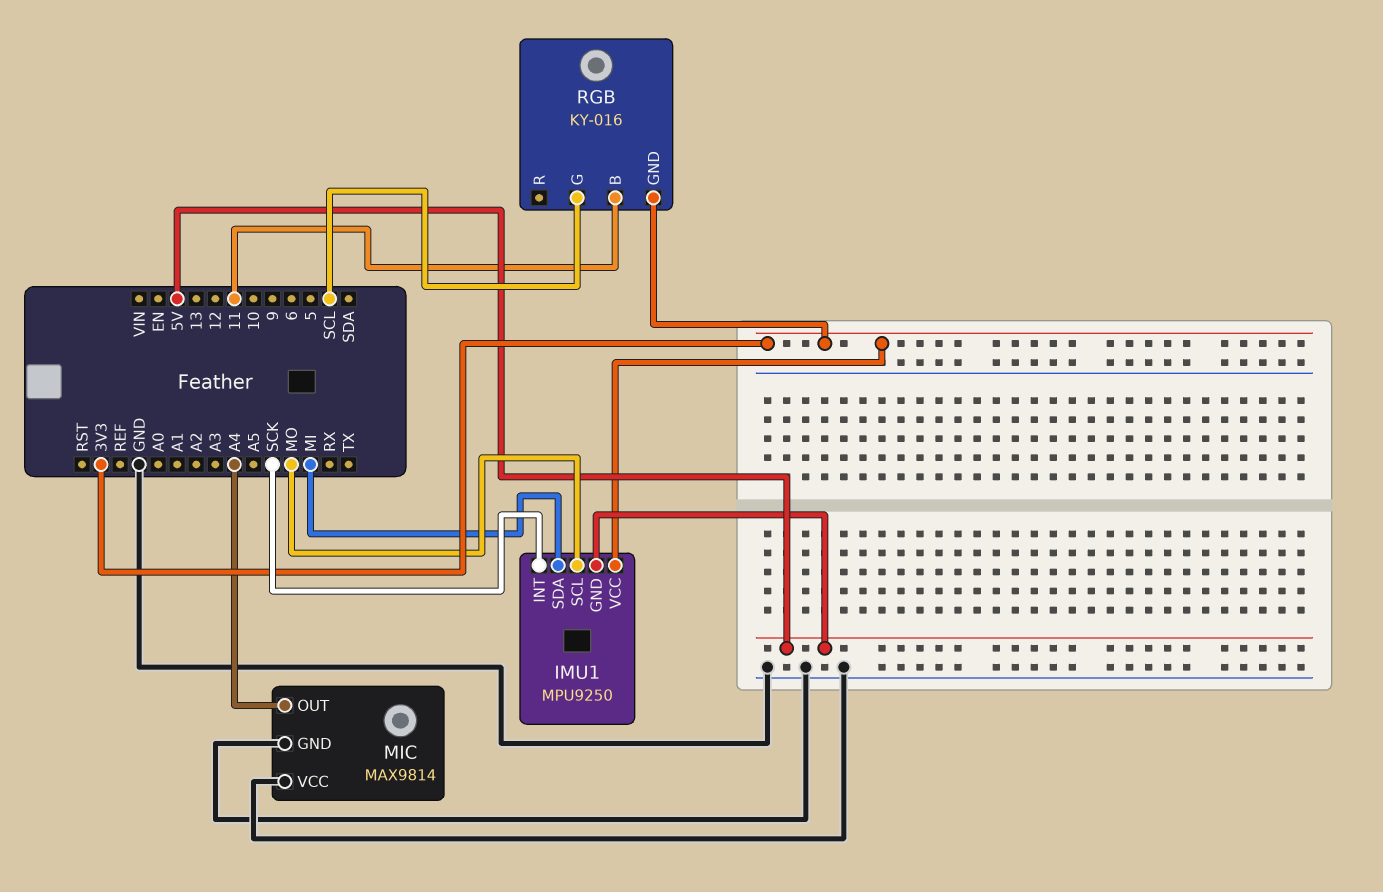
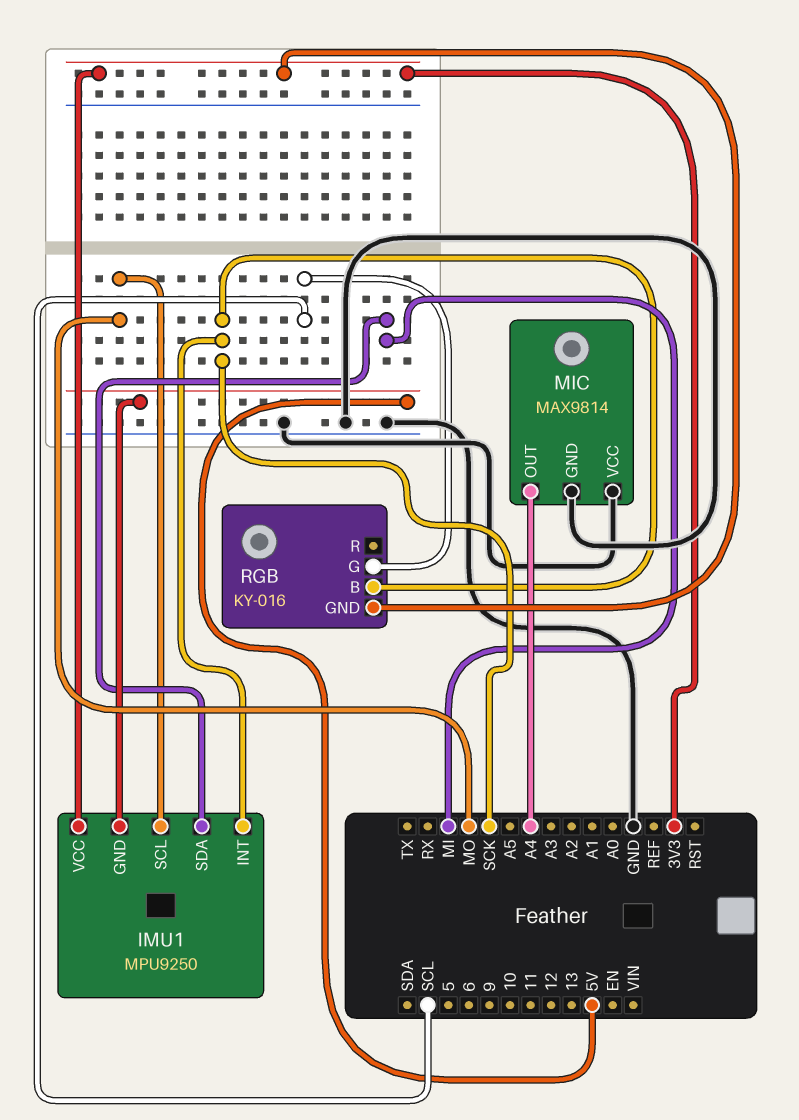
RGB pin B: 11 -> SCK

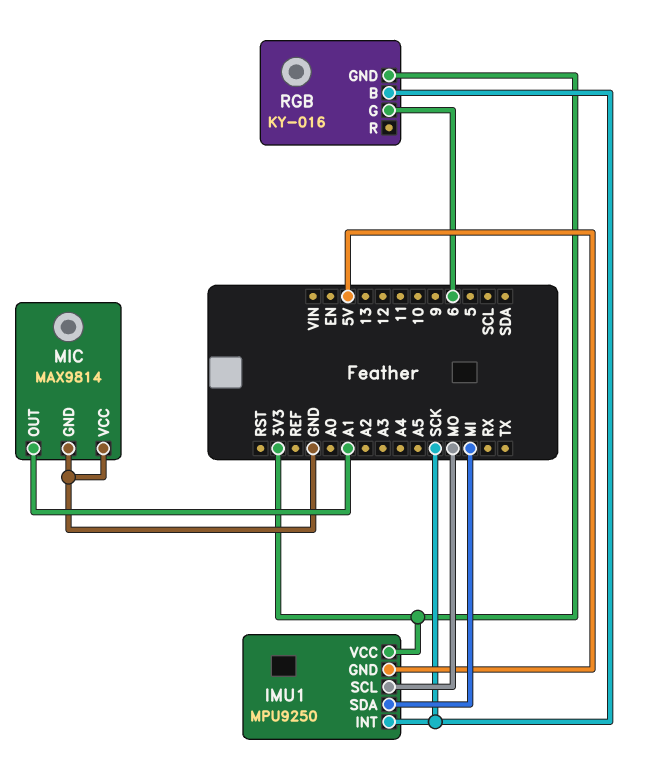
MIC pin OUT: A4 -> A1
RGB pin G: SCL -> 6

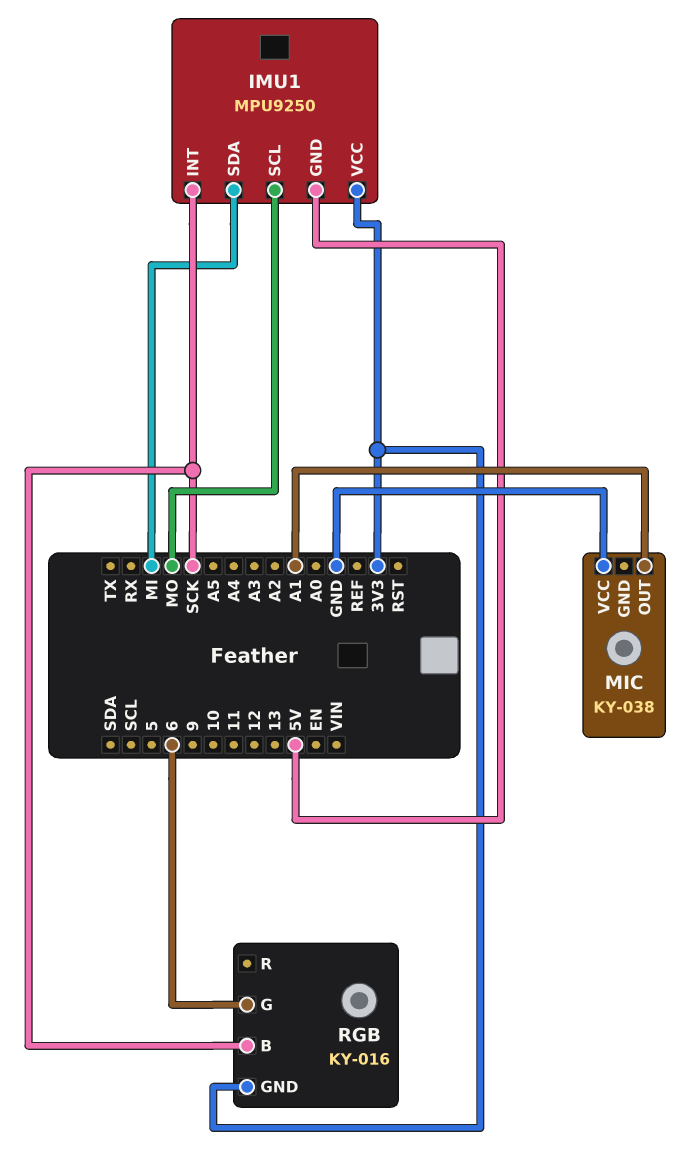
MIC: MAX9814 -> KY-038
MIC pin GND: GND -> none

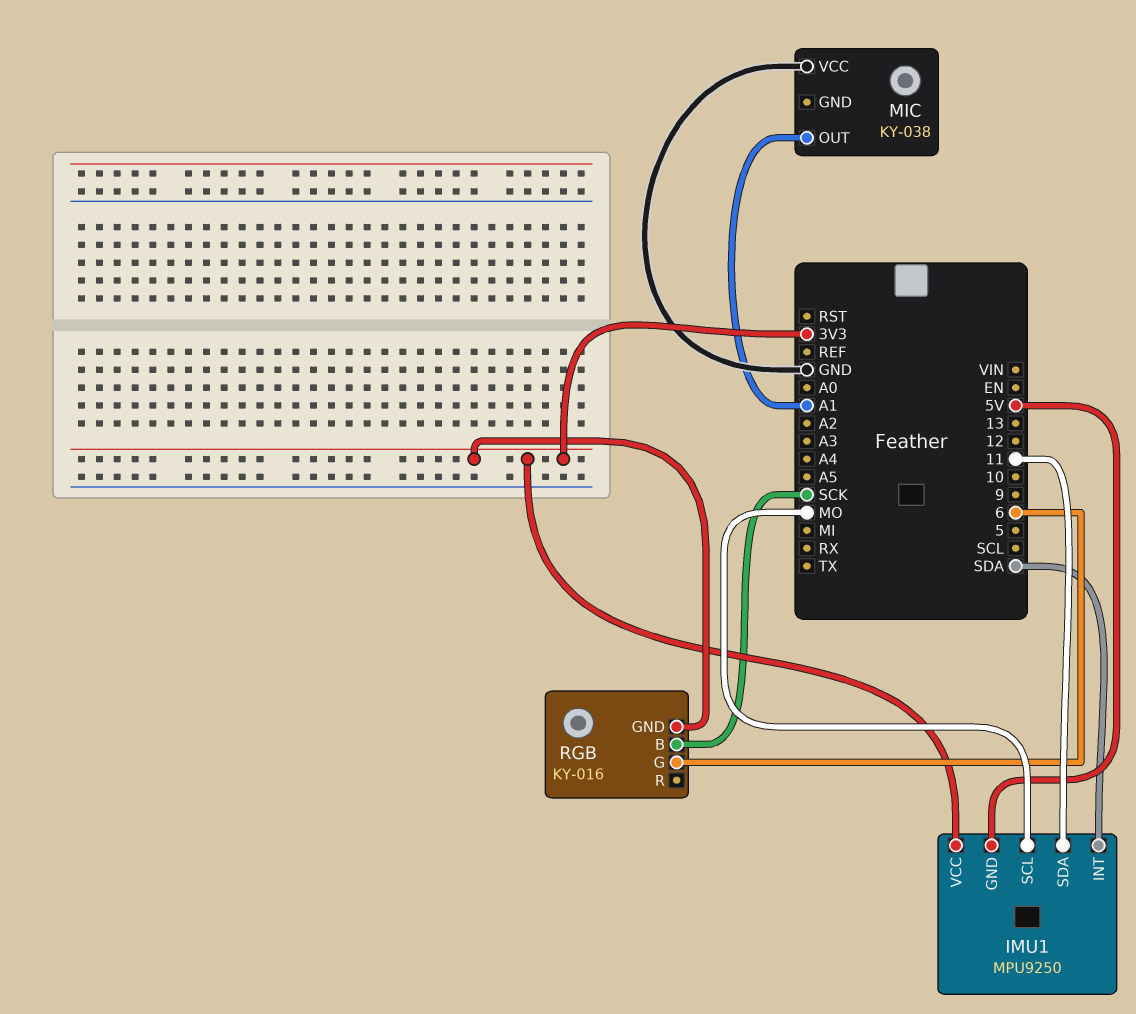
IMU1 pin INT: SCK -> SDA
IMU1 pin SDA: MI -> 11

